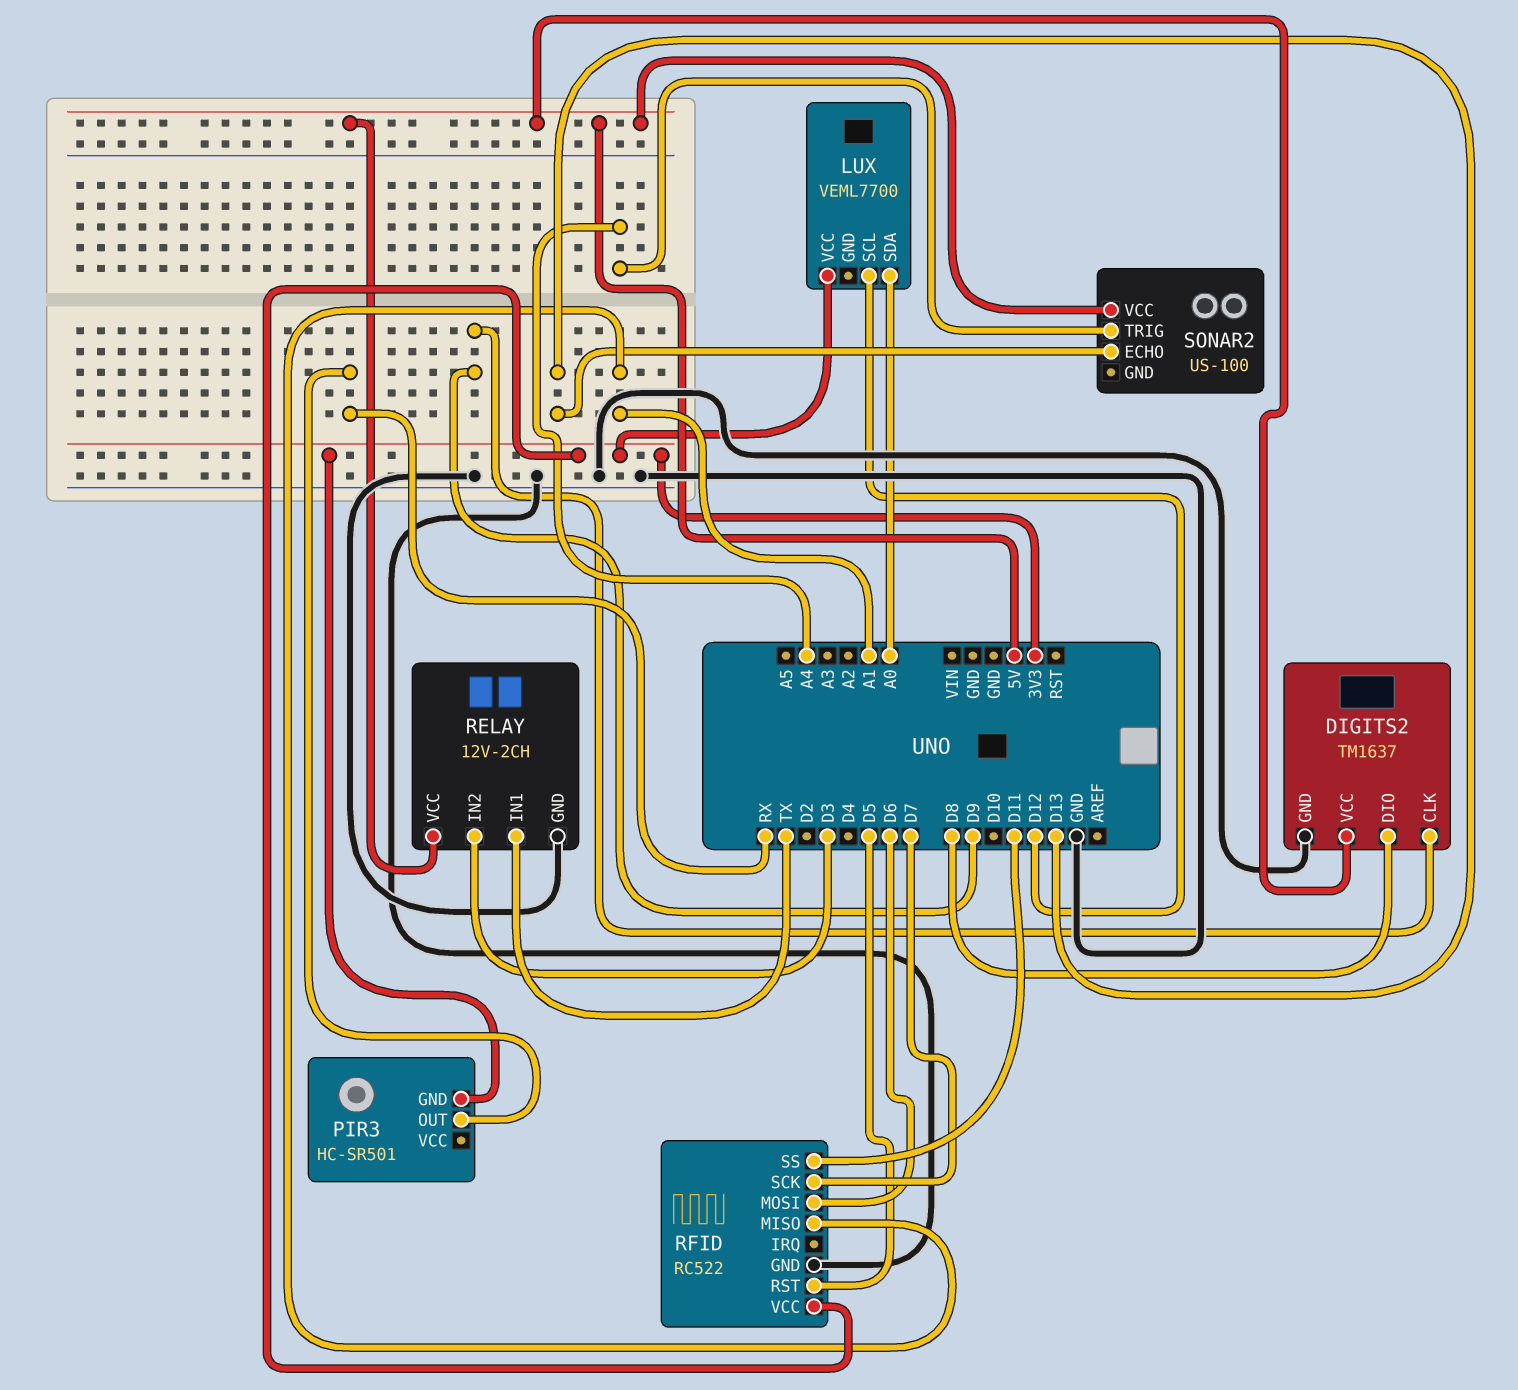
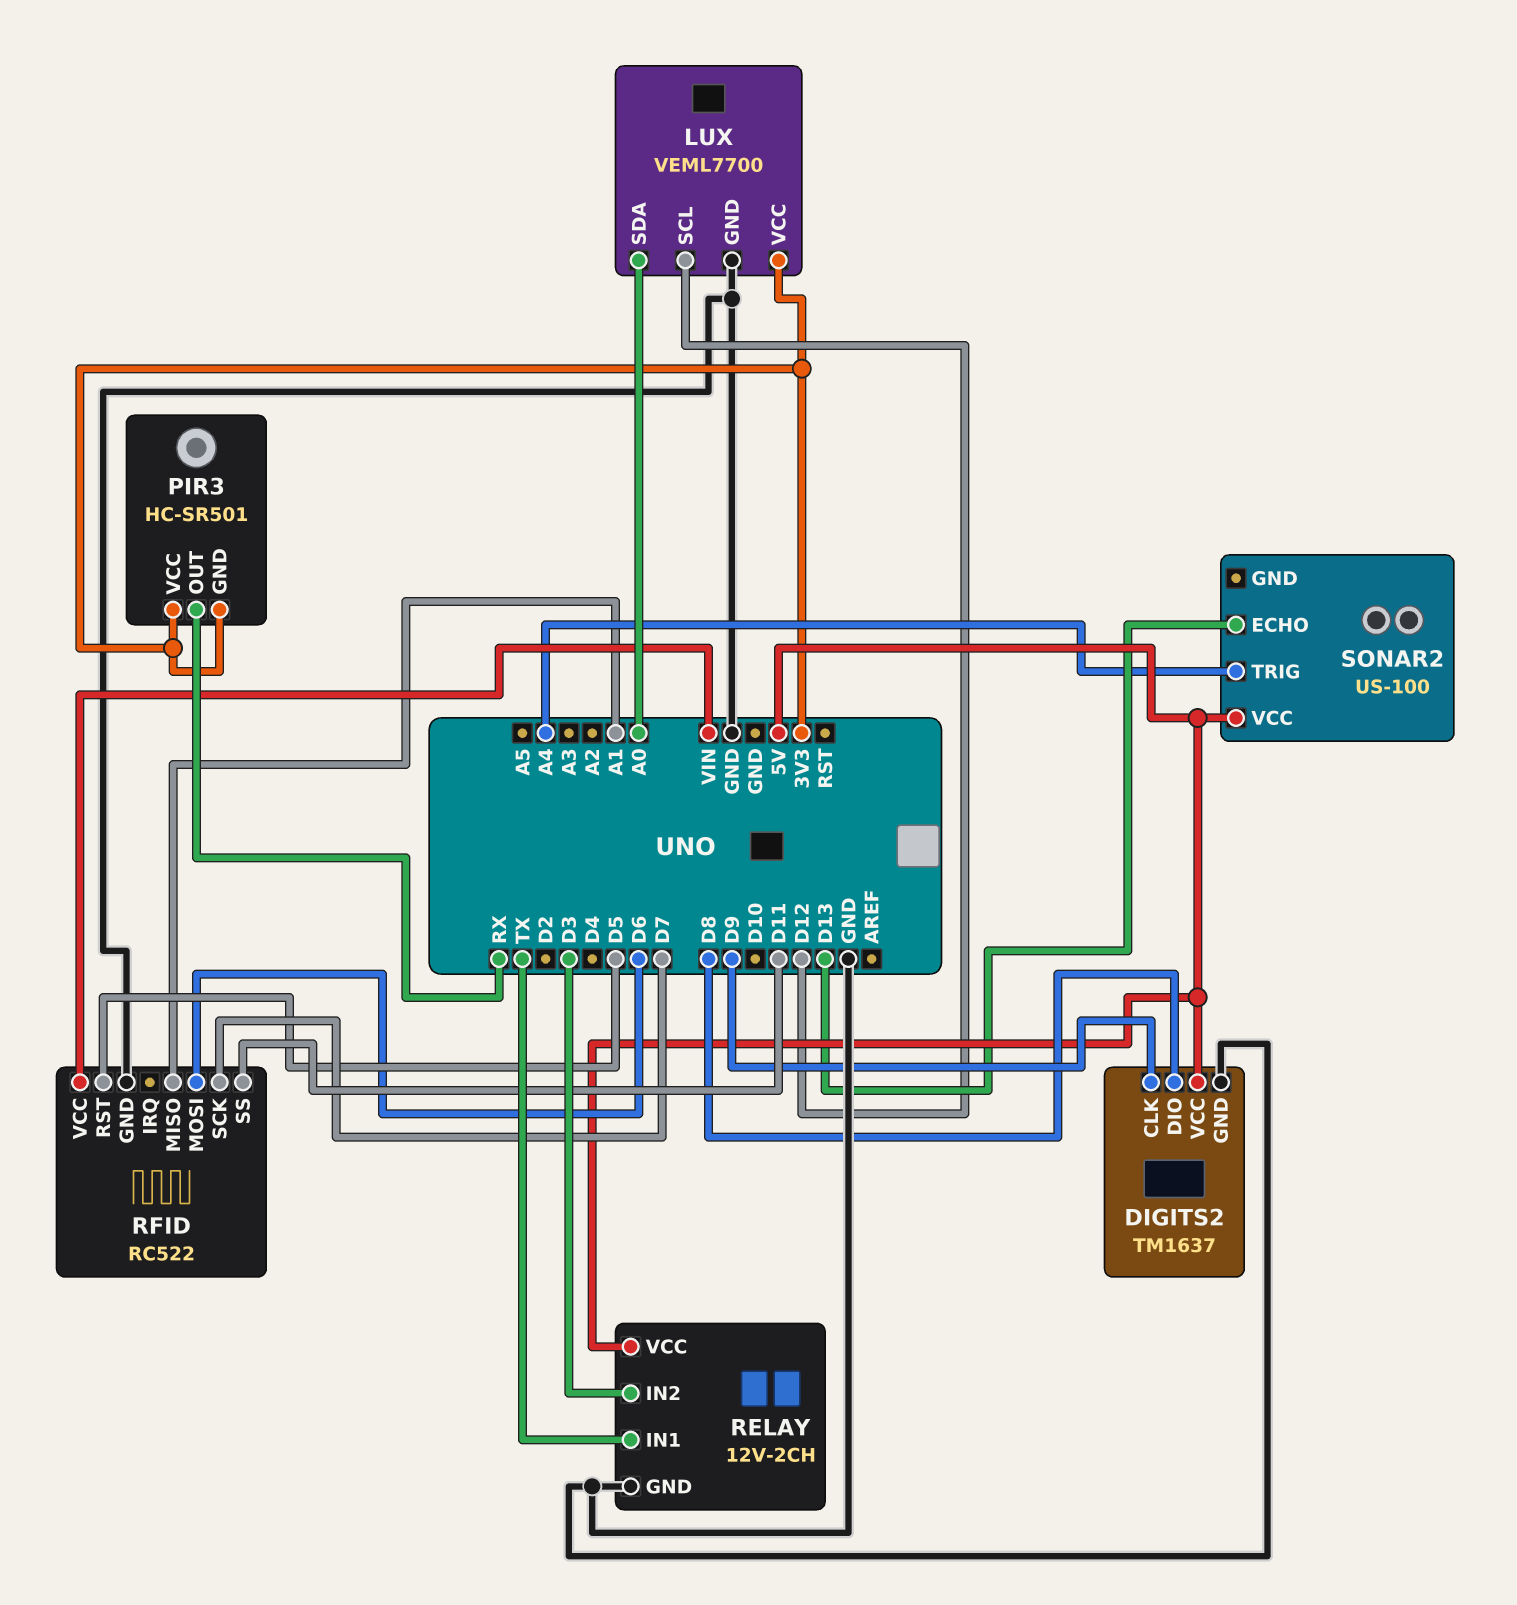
LUX pin GND: none -> GND
PIR3 pin VCC: none -> 3V3
RFID pin VCC: 3V3 -> VIN

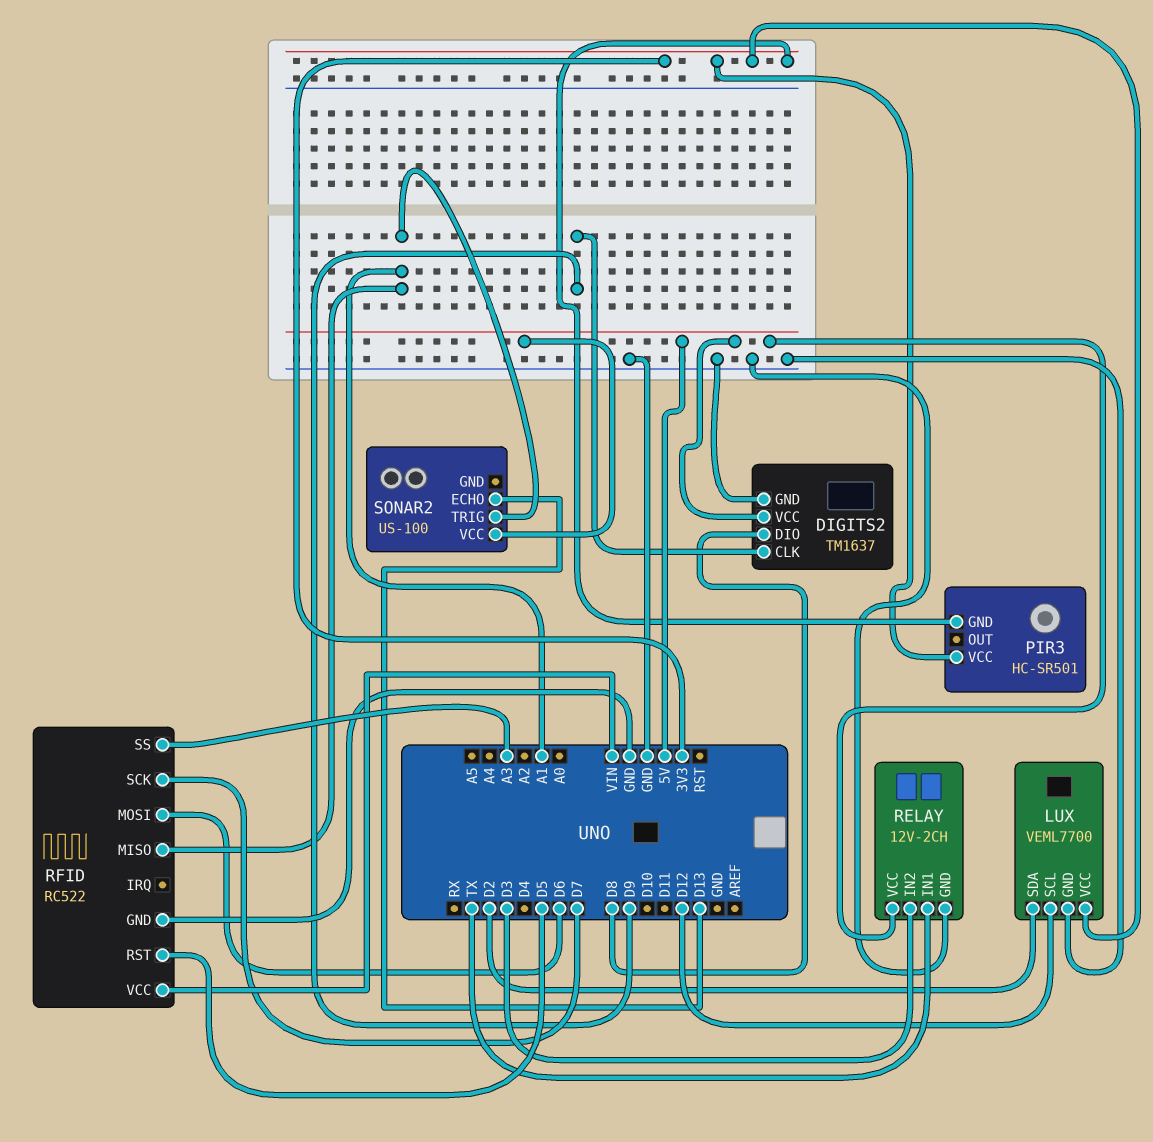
LUX pin SDA: A0 -> D2
PIR3 pin OUT: RX -> none
RFID pin SS: D11 -> A3
SONAR2 pin TRIG: A4 -> A1

